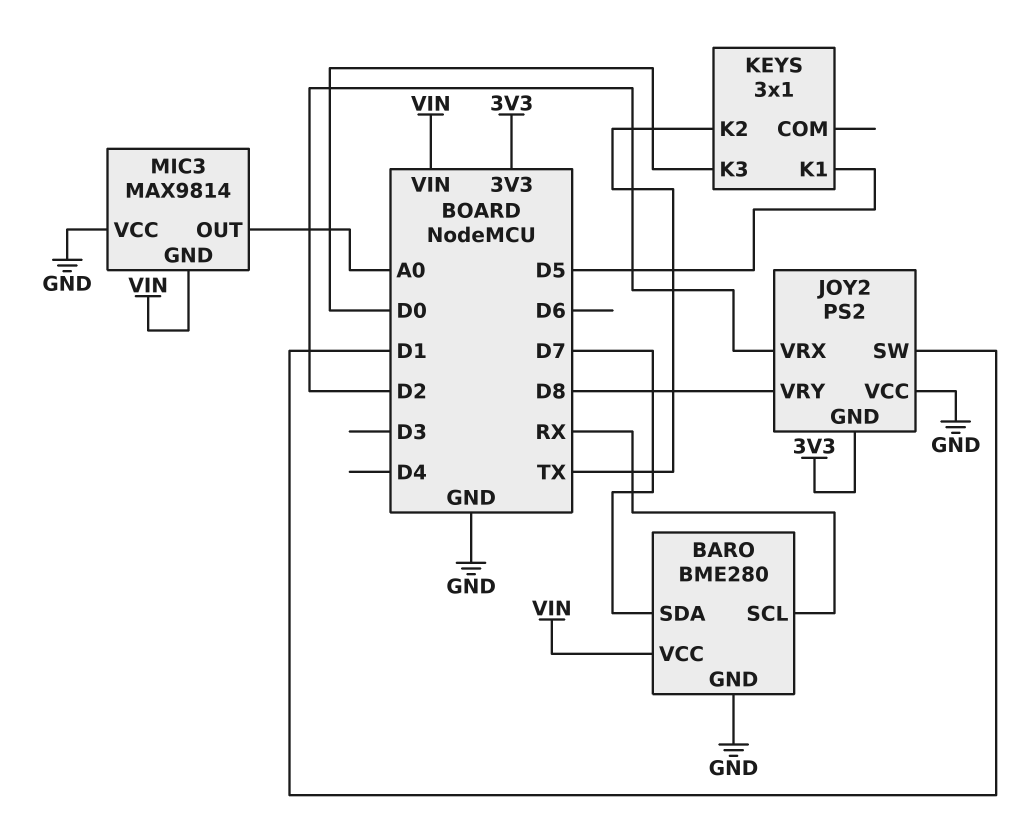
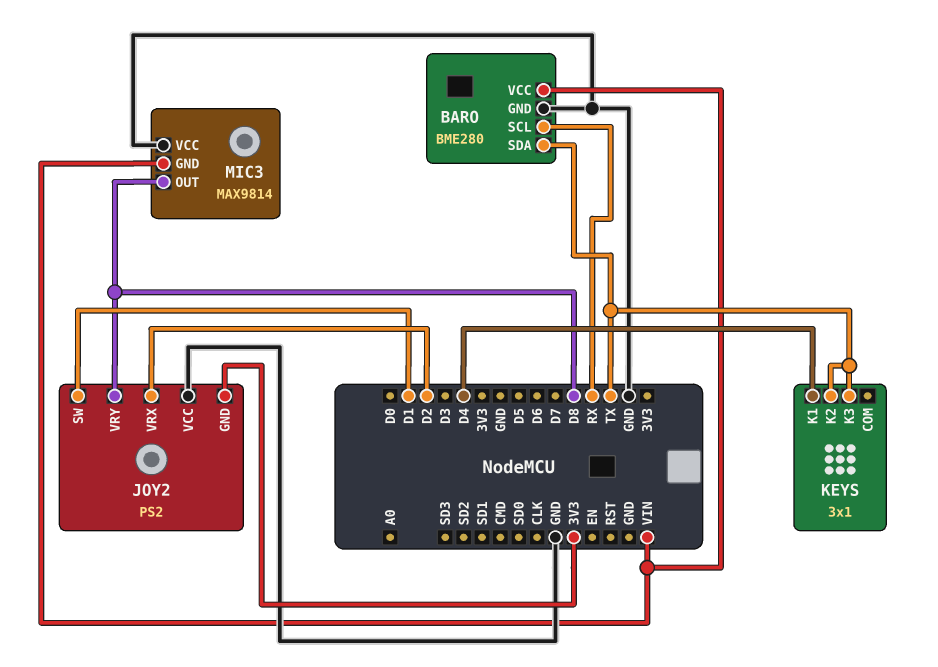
BARO pin SDA: D7 -> TX
KEYS pin K1: D5 -> D4
KEYS pin K3: D0 -> TX
MIC3 pin OUT: A0 -> D8

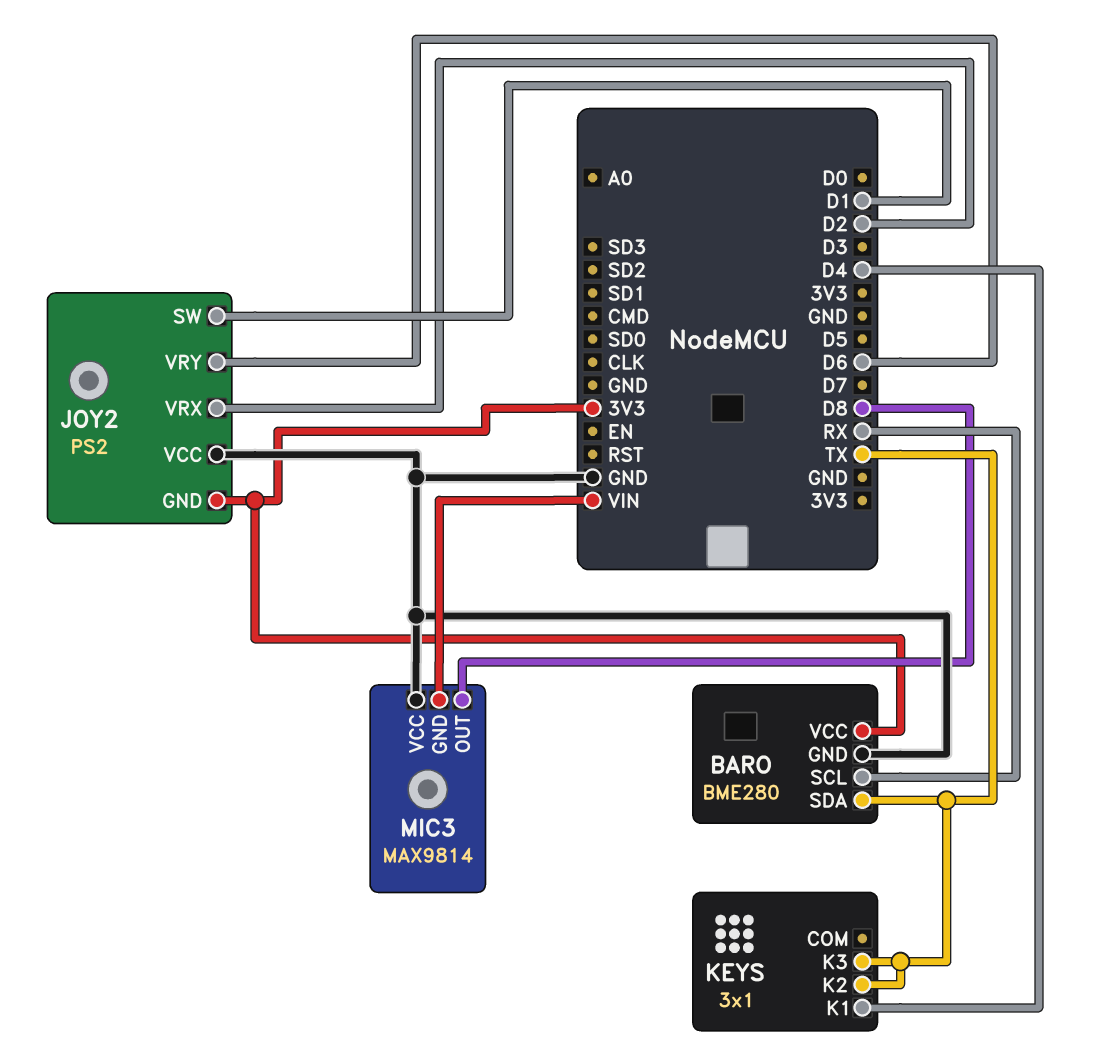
BARO pin VCC: VIN -> 3V3
JOY2 pin VRY: D8 -> D6

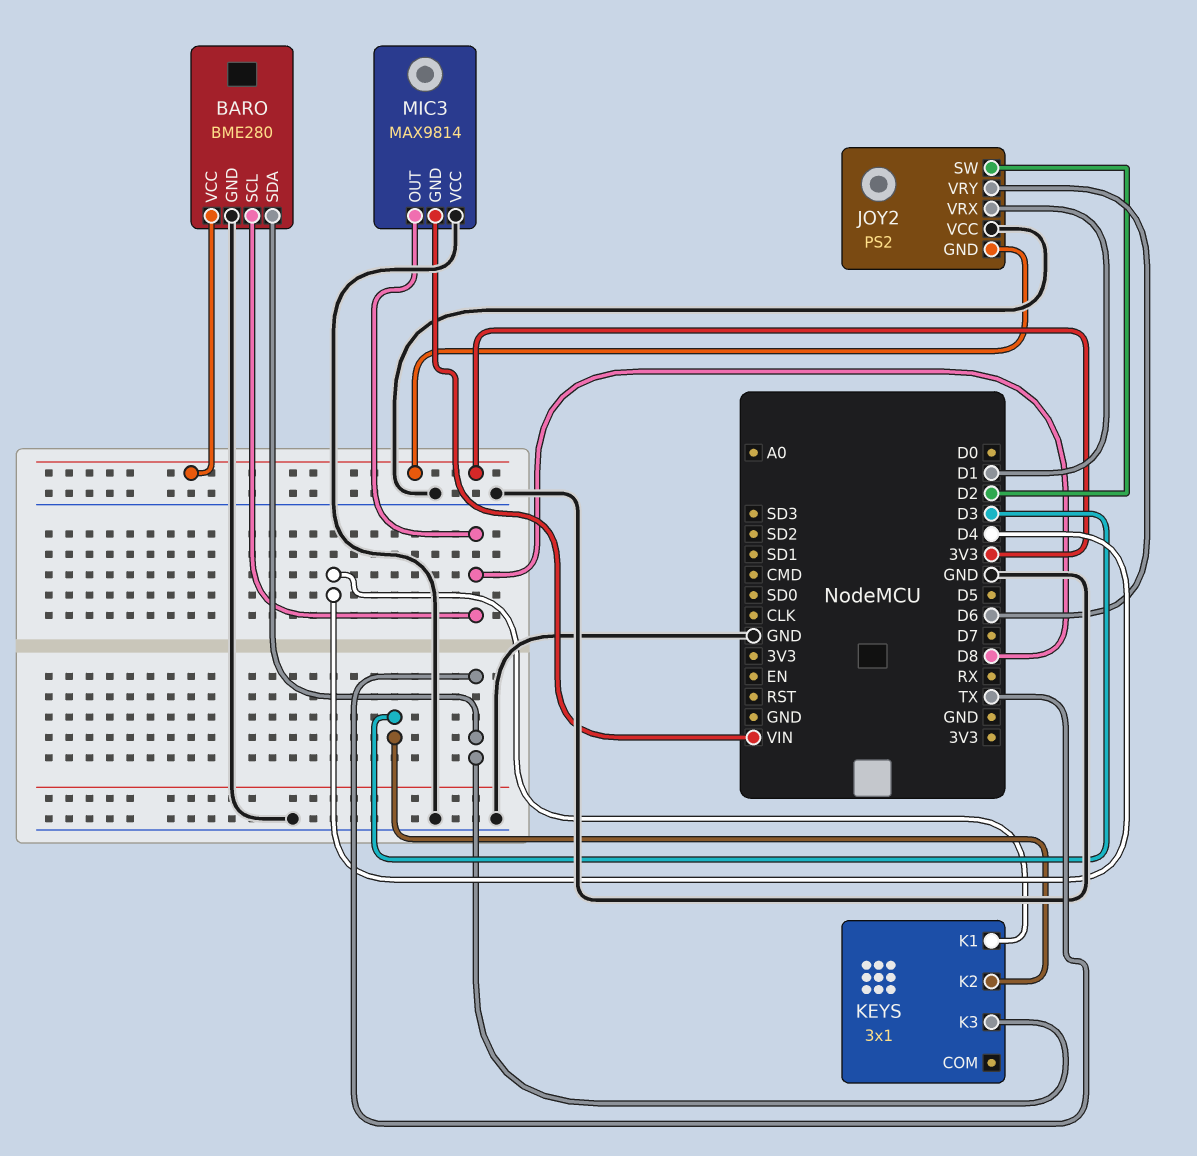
BARO pin SCL: RX -> D8
JOY2 pin SW: D1 -> D2
JOY2 pin VRX: D2 -> D1
KEYS pin K2: TX -> D3

